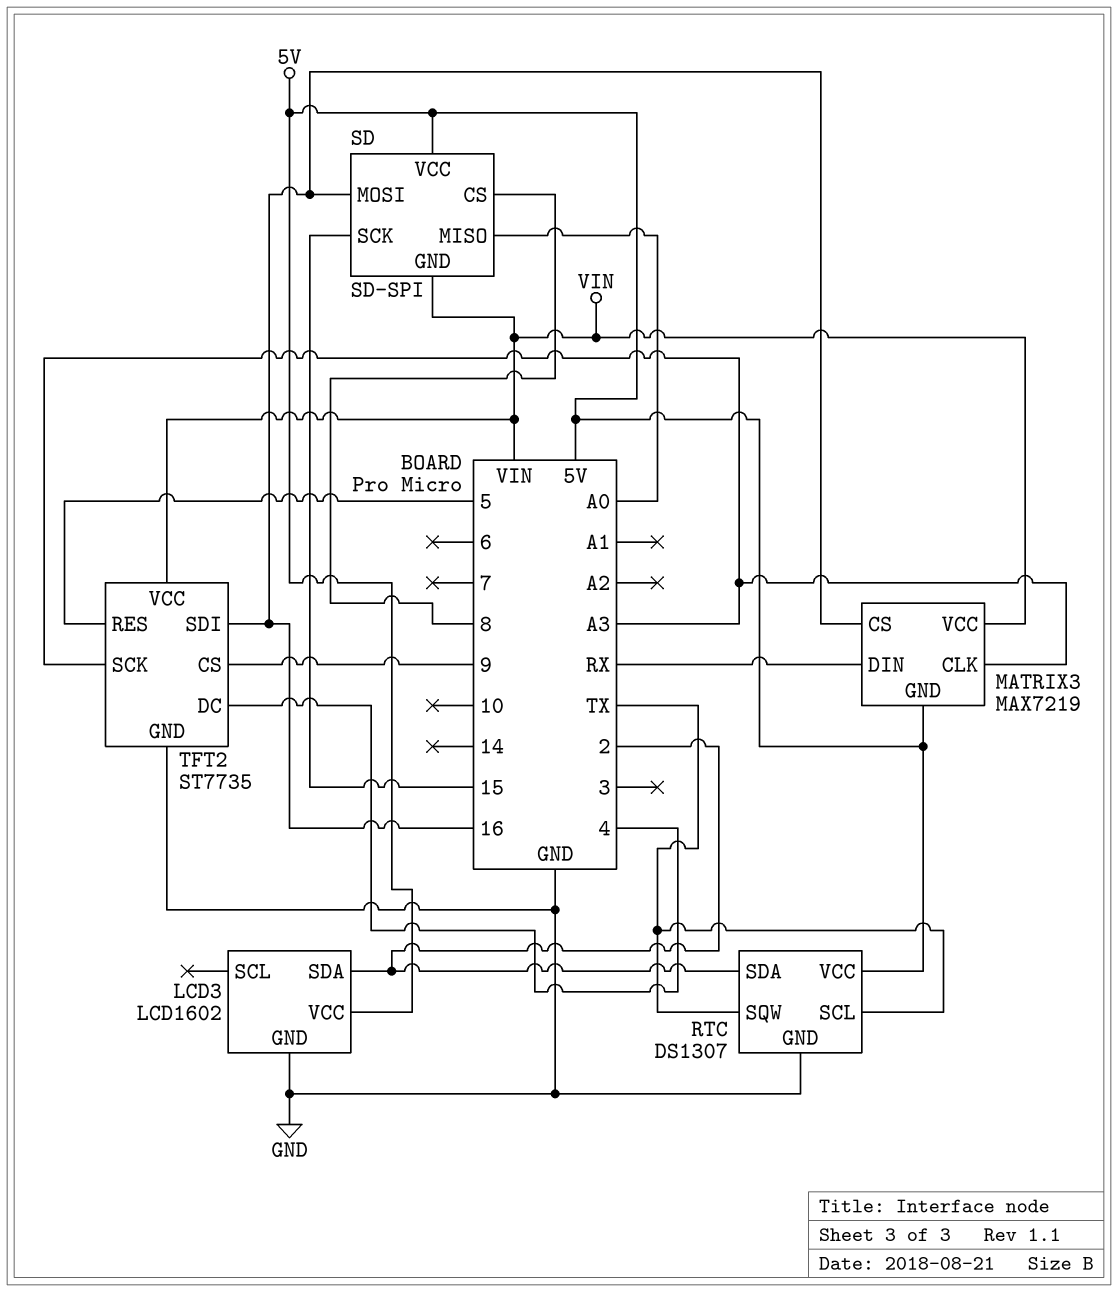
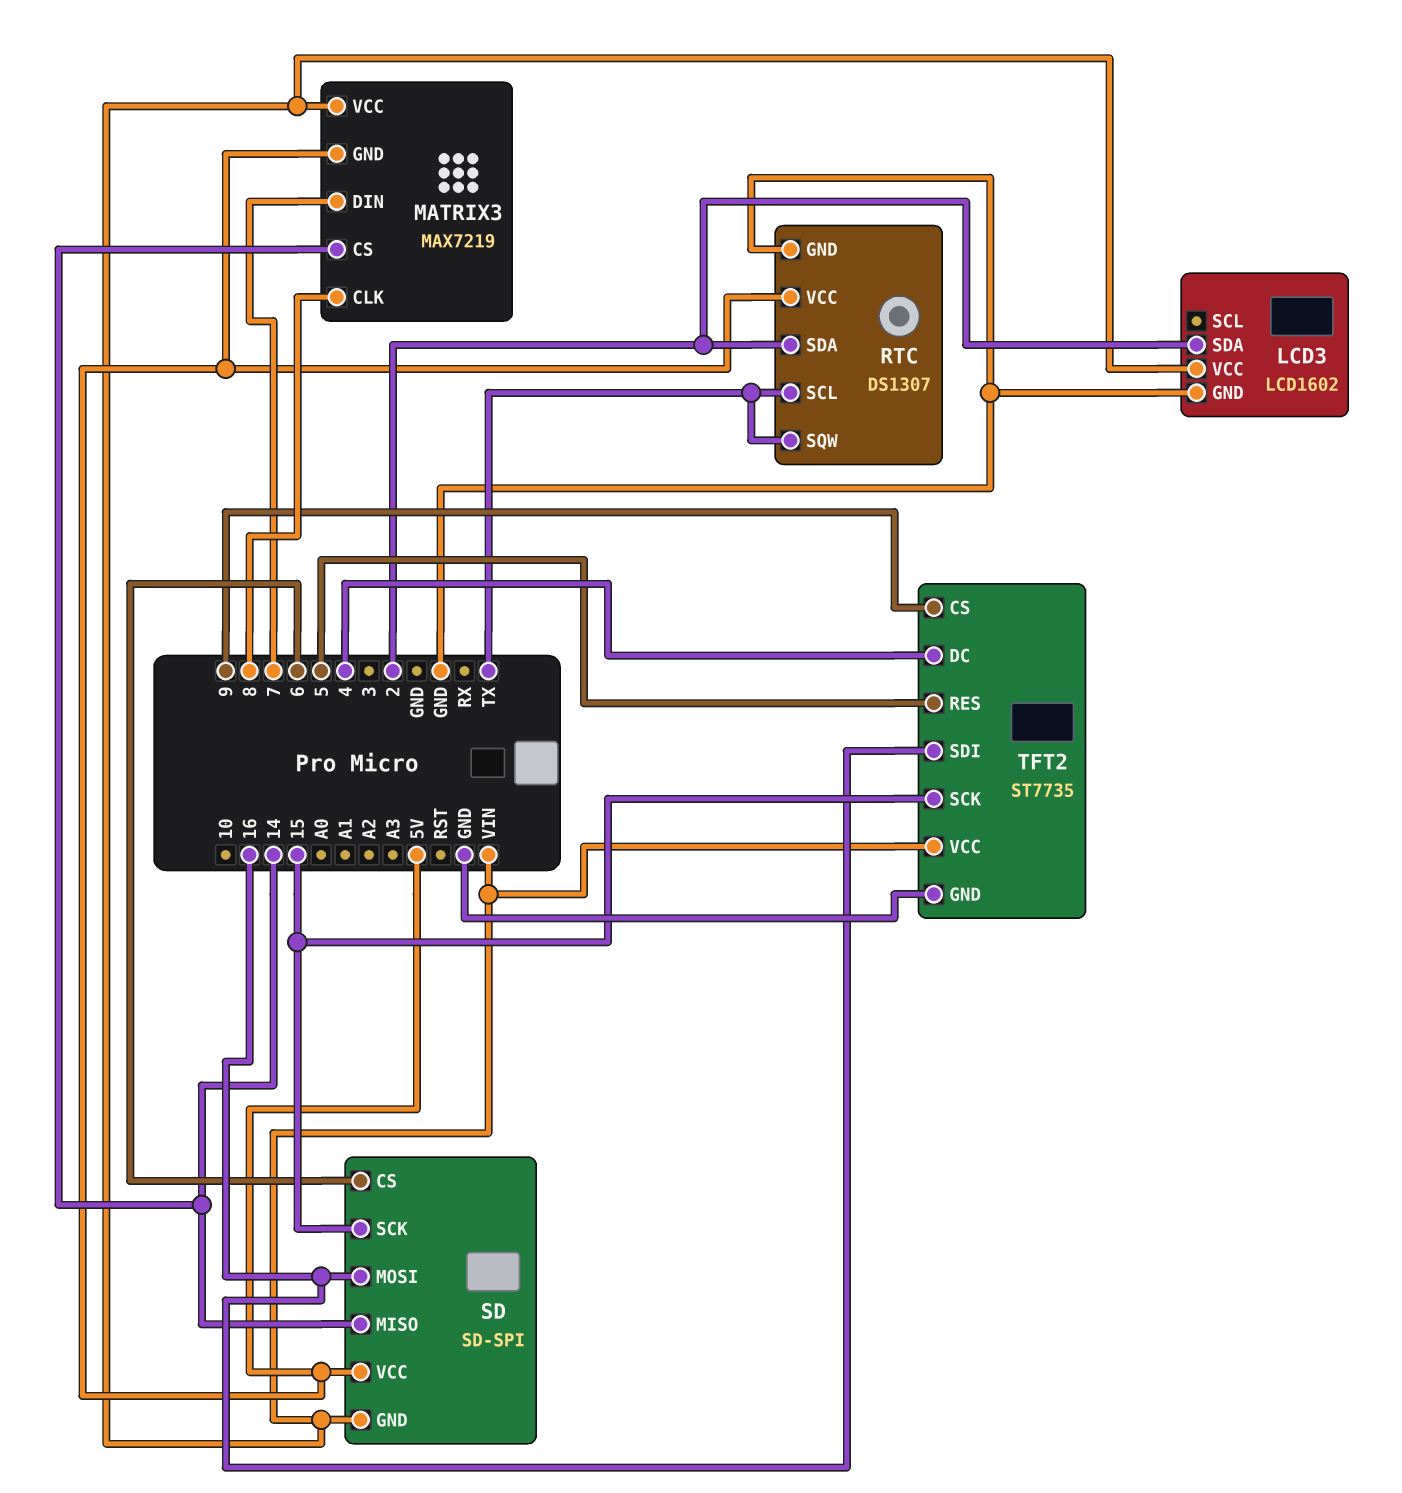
LCD3 pin VCC: 5V -> VIN
MATRIX3 pin CLK: A3 -> 8
MATRIX3 pin CS: 16 -> 14
MATRIX3 pin DIN: RX -> 7
SD pin CS: 8 -> 6
SD pin MISO: A0 -> 14
TFT2 pin SCK: A3 -> 15

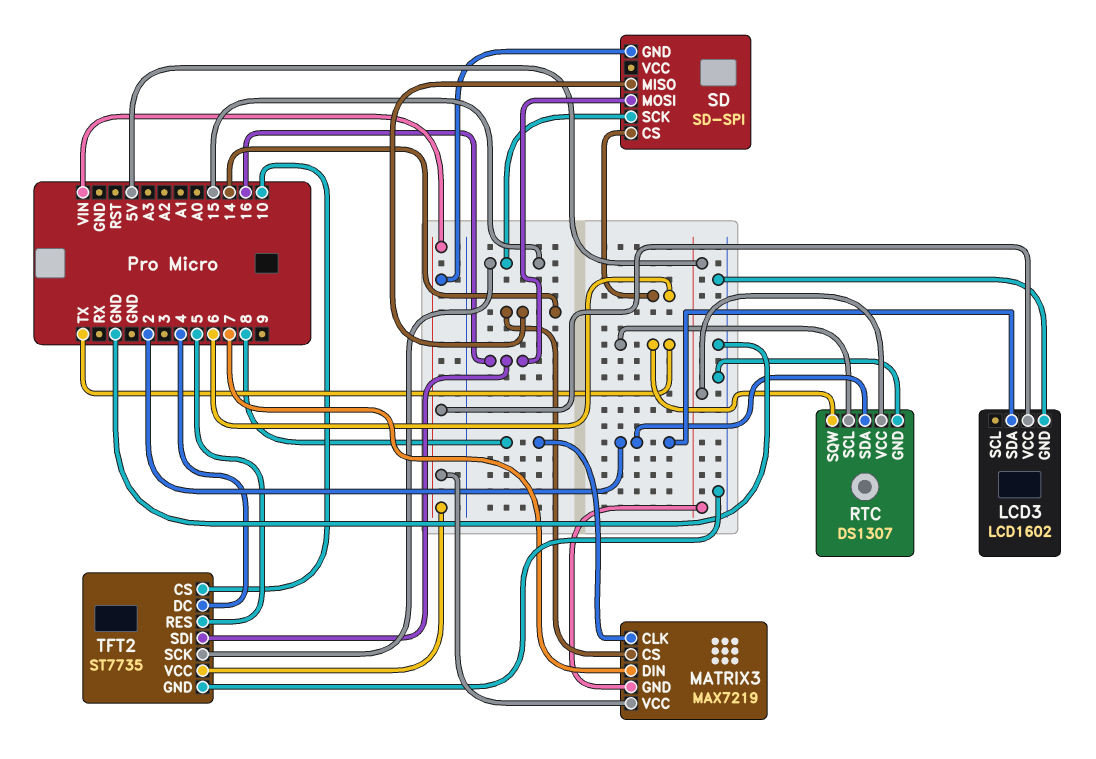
SD pin VCC: 5V -> none
TFT2 pin CS: 9 -> 10

